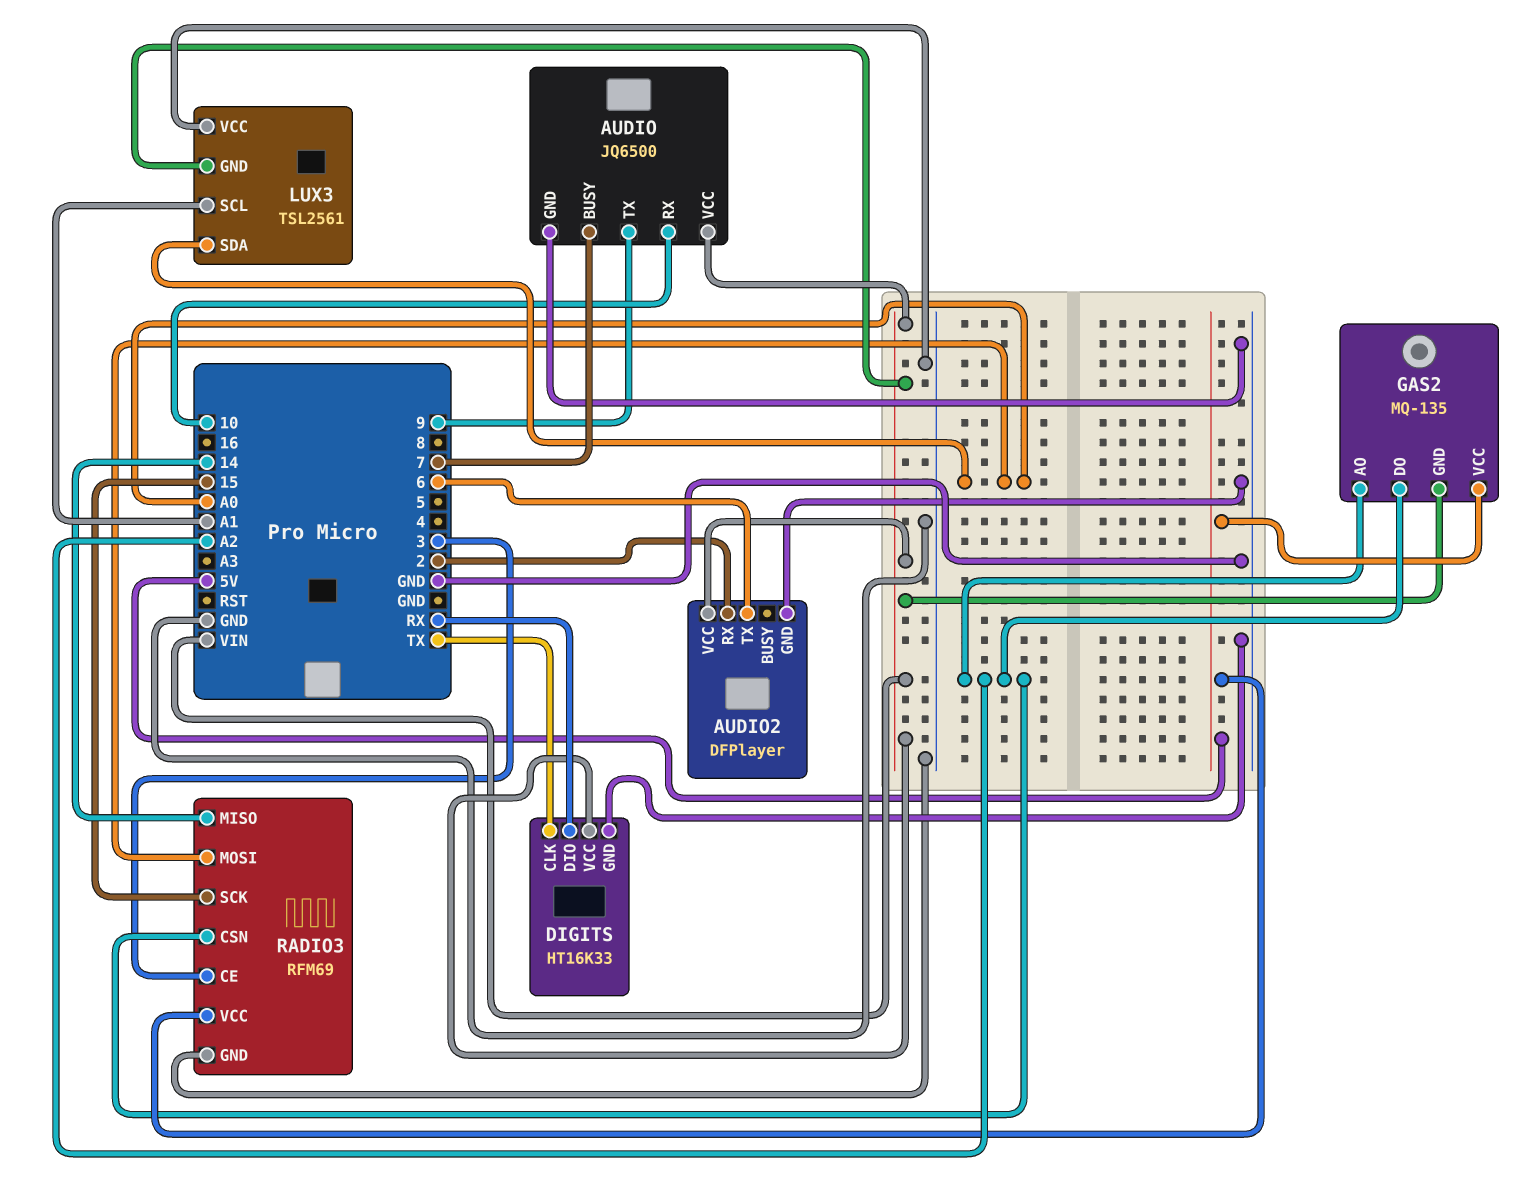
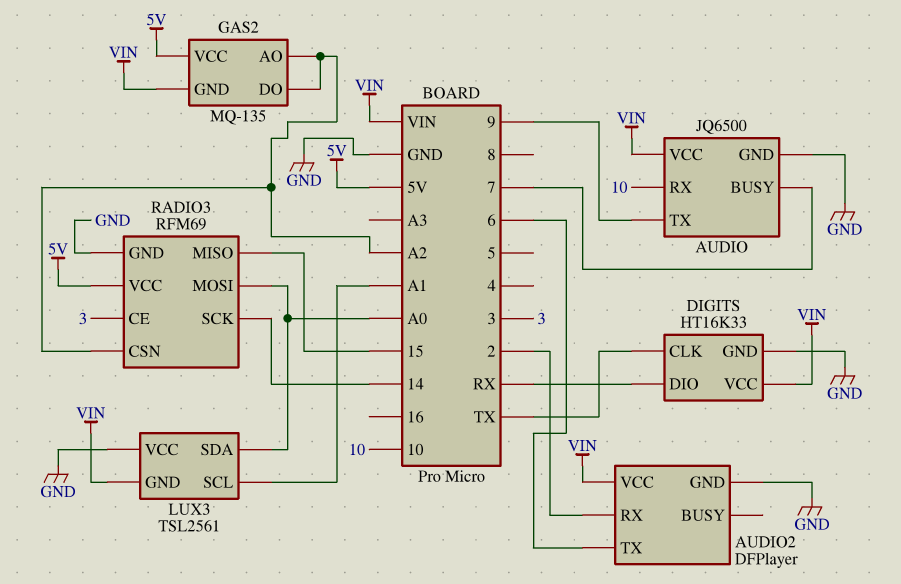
RADIO3 pin MISO: 14 -> 15
RADIO3 pin SCK: 15 -> 14

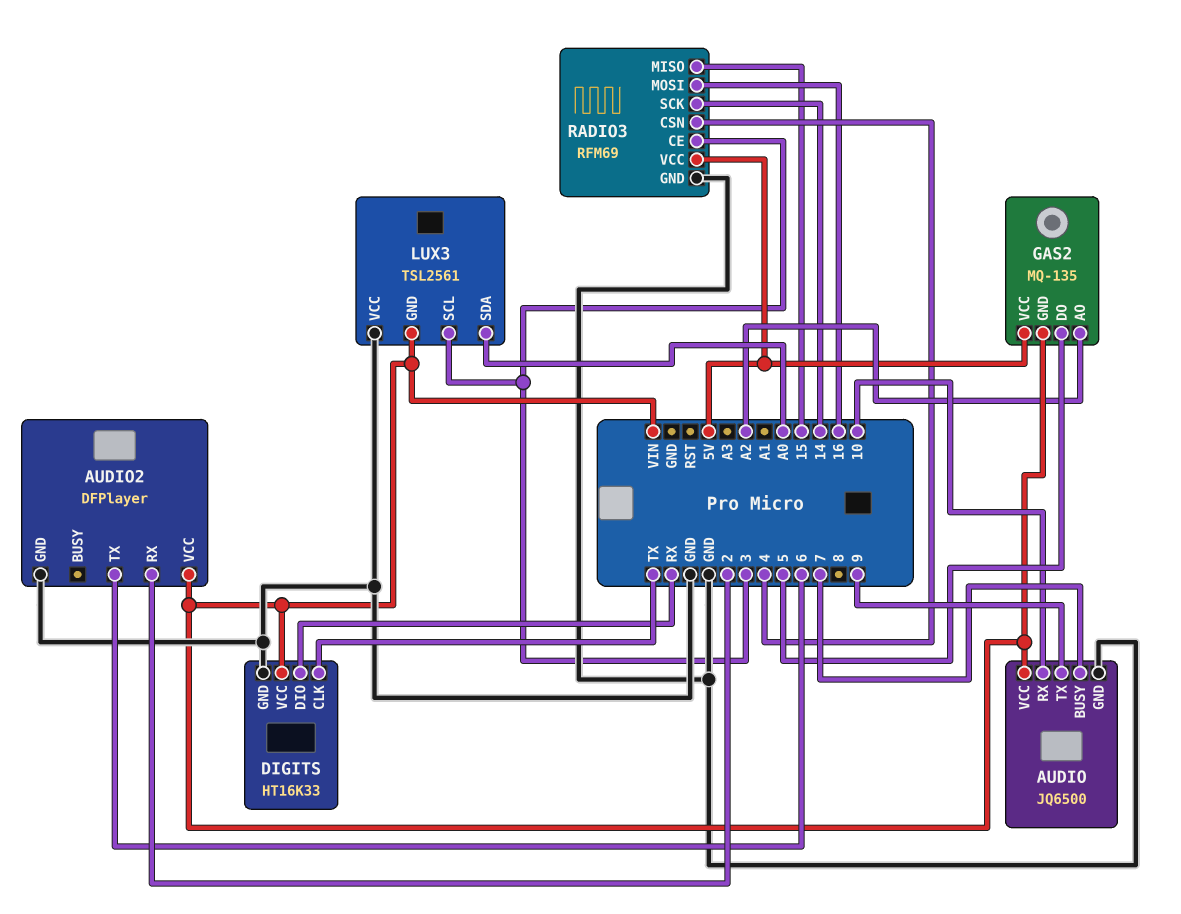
GAS2 pin DO: A2 -> 5
LUX3 pin SCL: A1 -> 3
RADIO3 pin CSN: A2 -> 4
RADIO3 pin MOSI: A0 -> 16

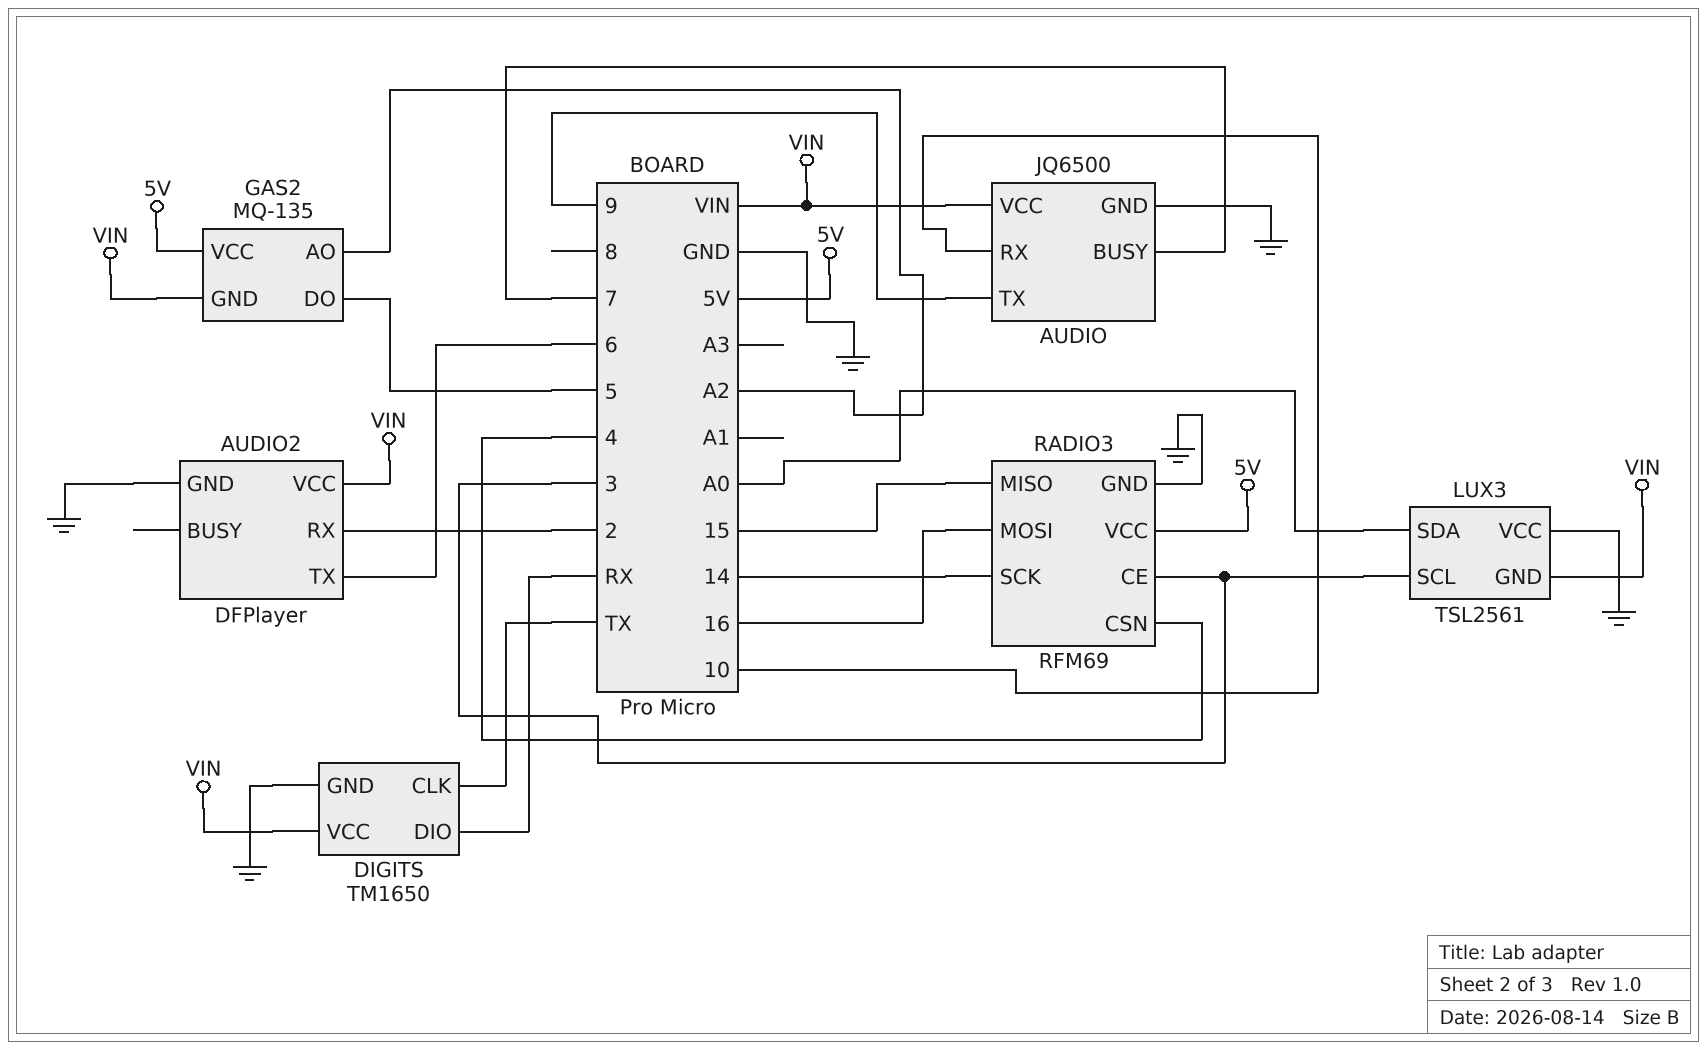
DIGITS: HT16K33 -> TM1650

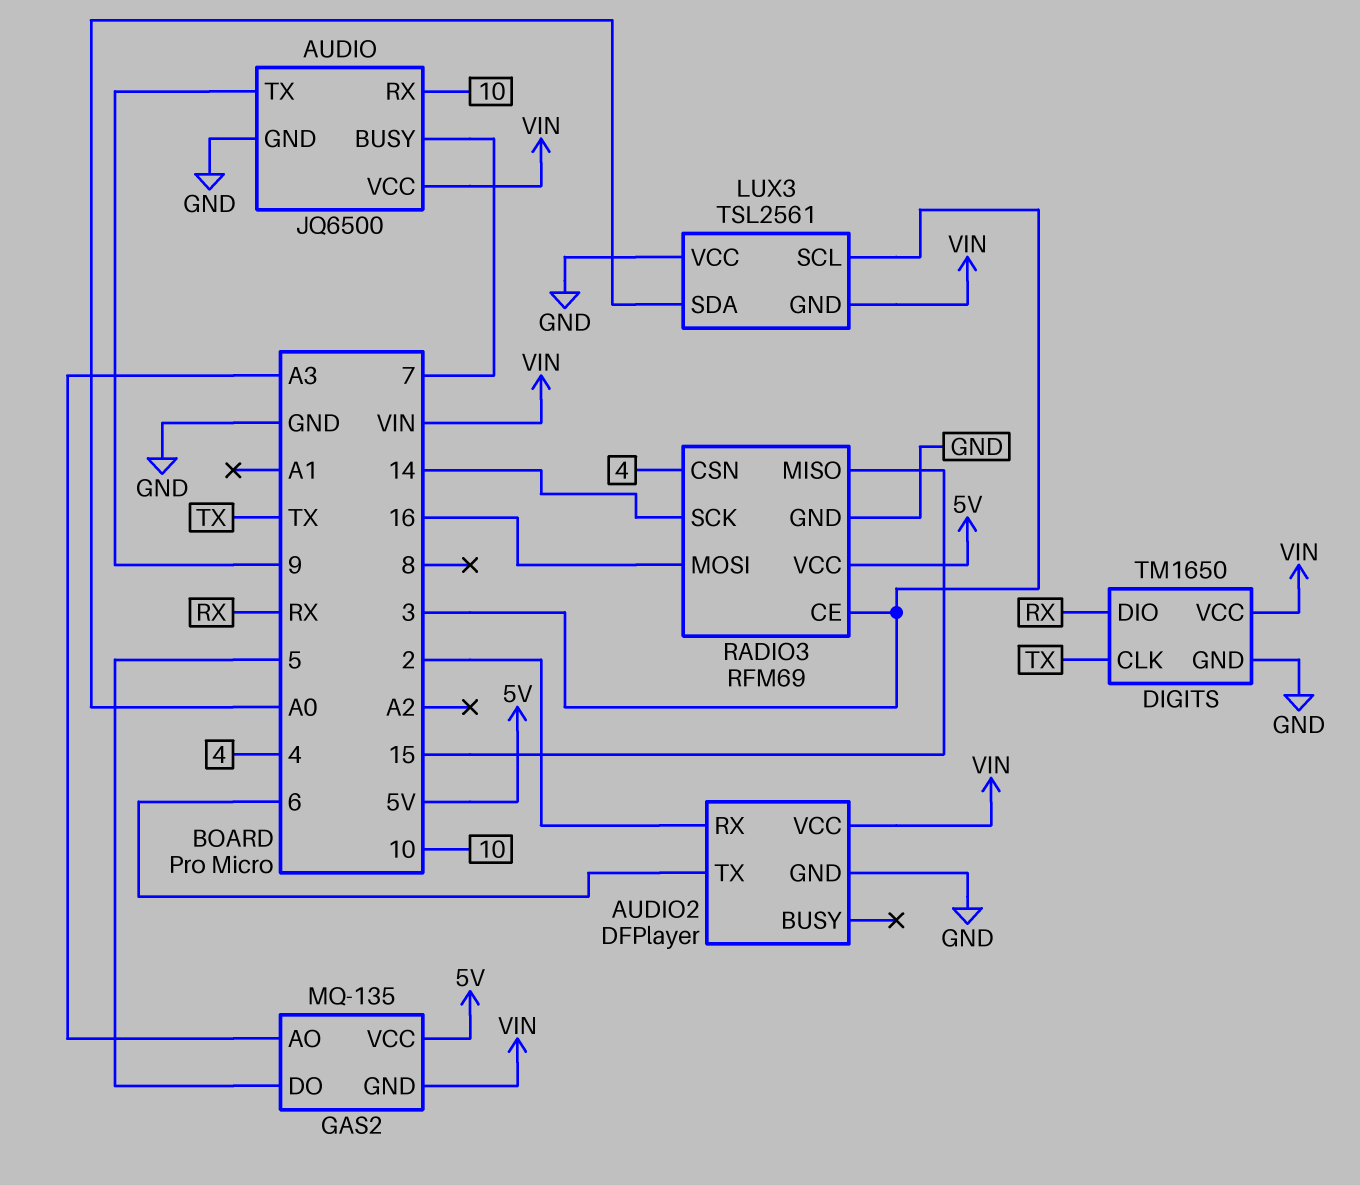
GAS2 pin AO: A2 -> A3

